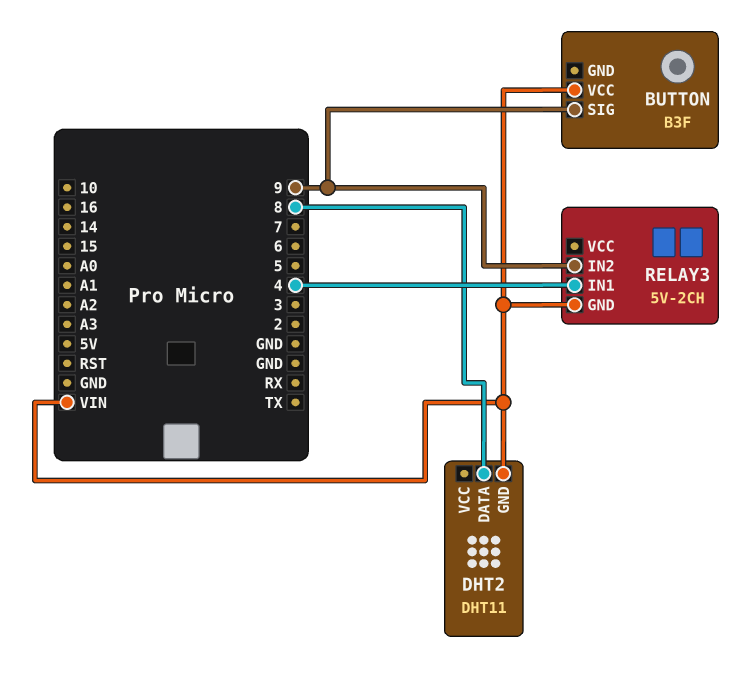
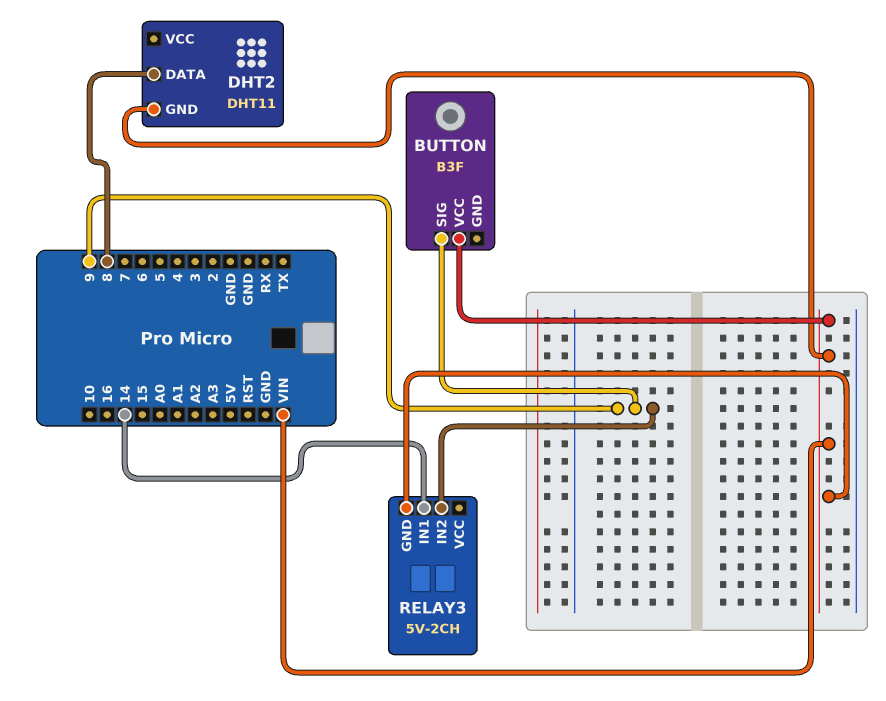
RELAY3 pin IN1: 4 -> 14

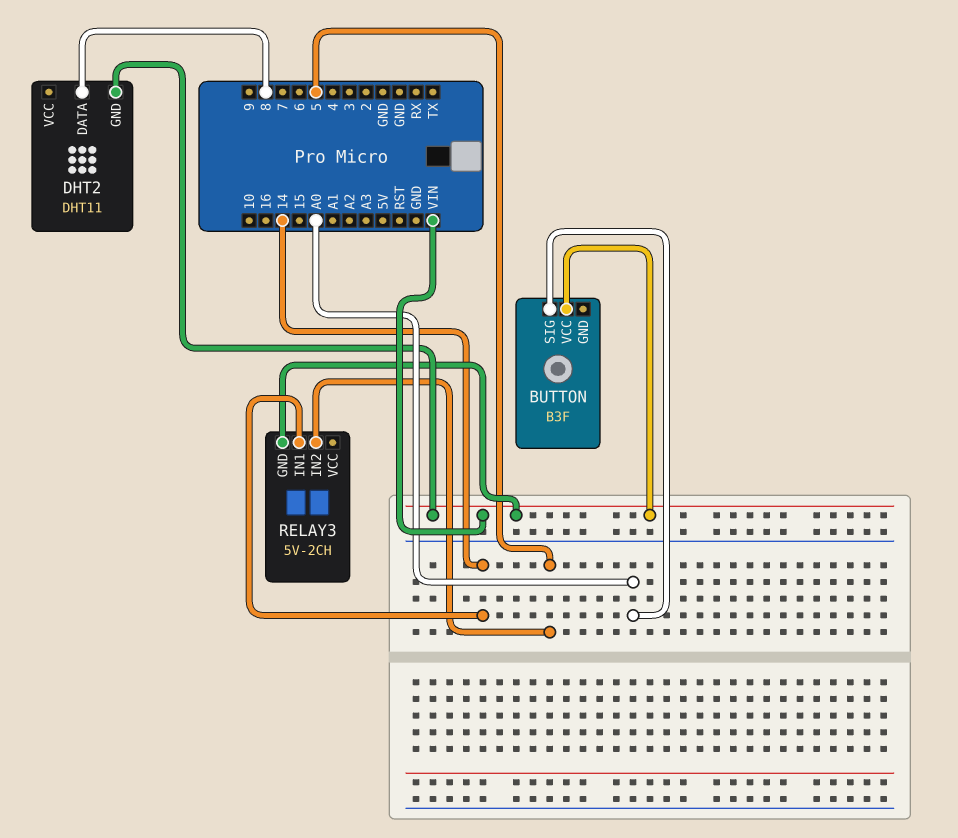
BUTTON pin SIG: 9 -> A0
RELAY3 pin IN2: 9 -> 5

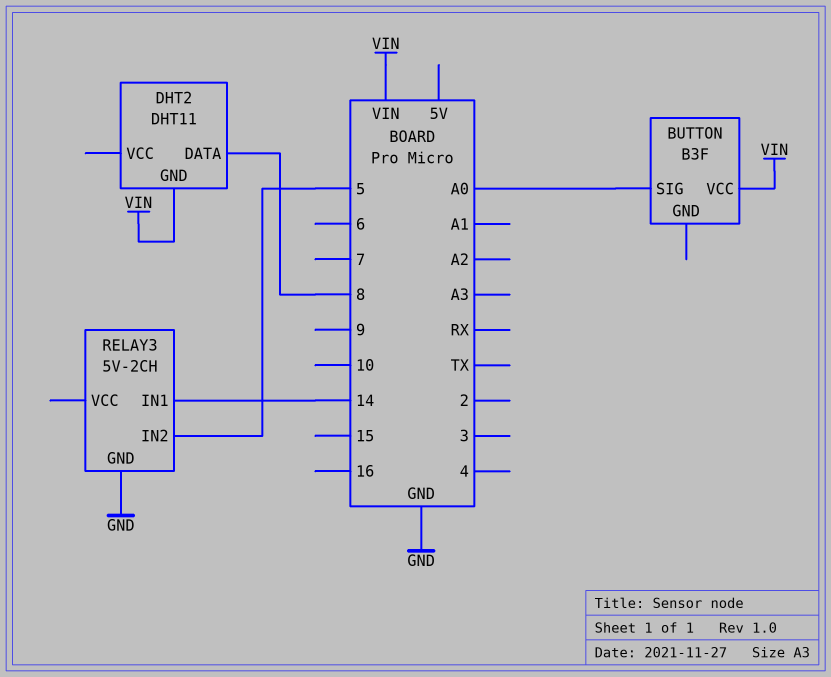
RELAY3 pin GND: VIN -> GND

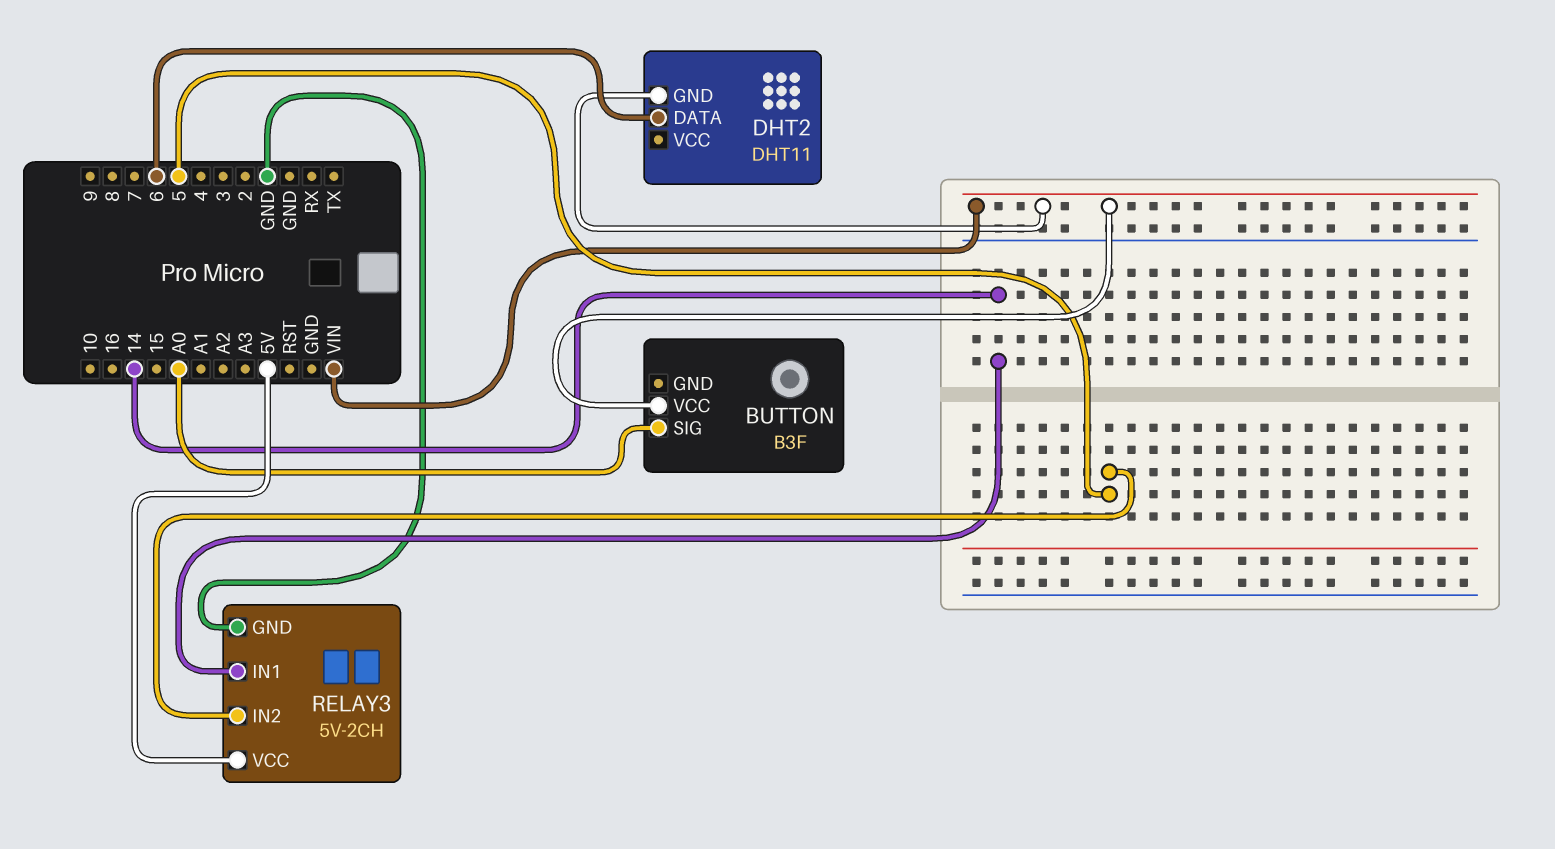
DHT2 pin DATA: 8 -> 6
RELAY3 pin VCC: none -> 5V

